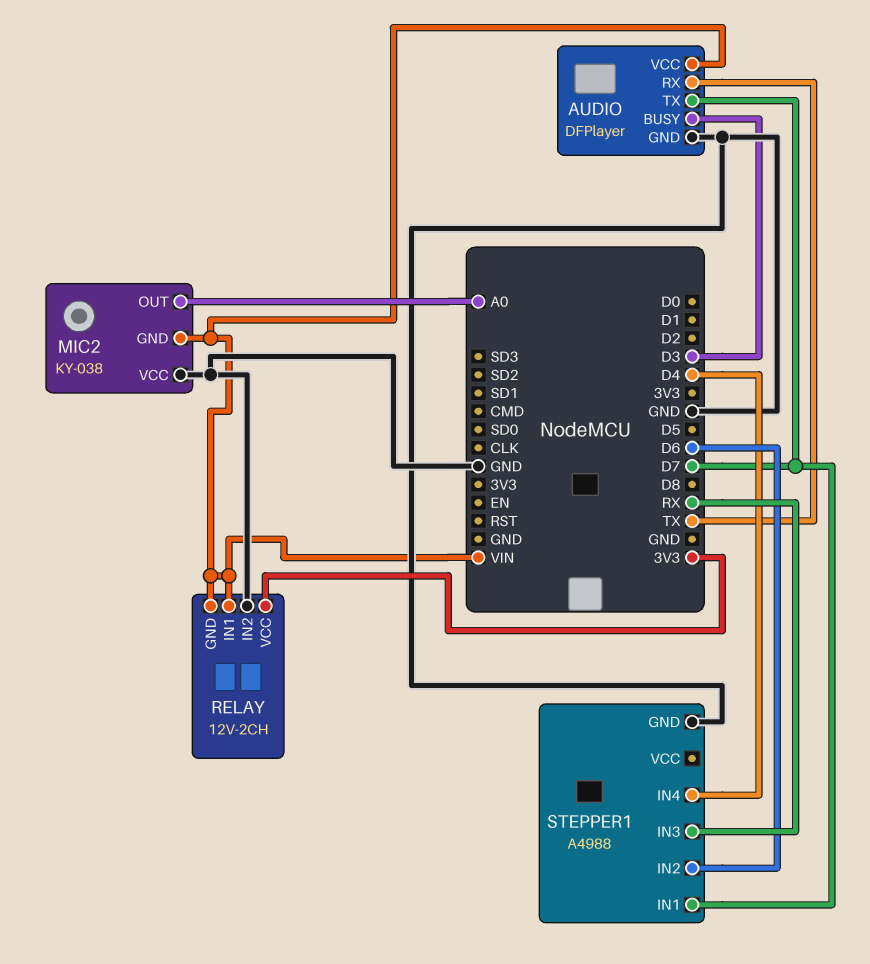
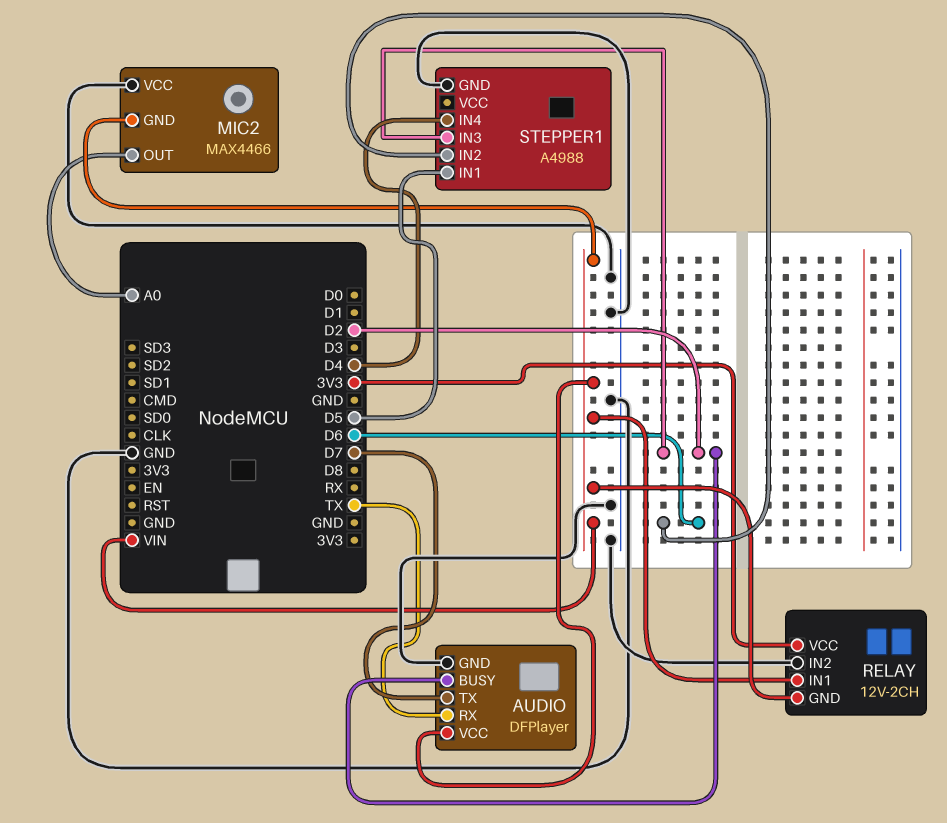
AUDIO pin BUSY: D3 -> D2
MIC2: KY-038 -> MAX4466
STEPPER1 pin IN1: D7 -> D5
STEPPER1 pin IN3: RX -> D2

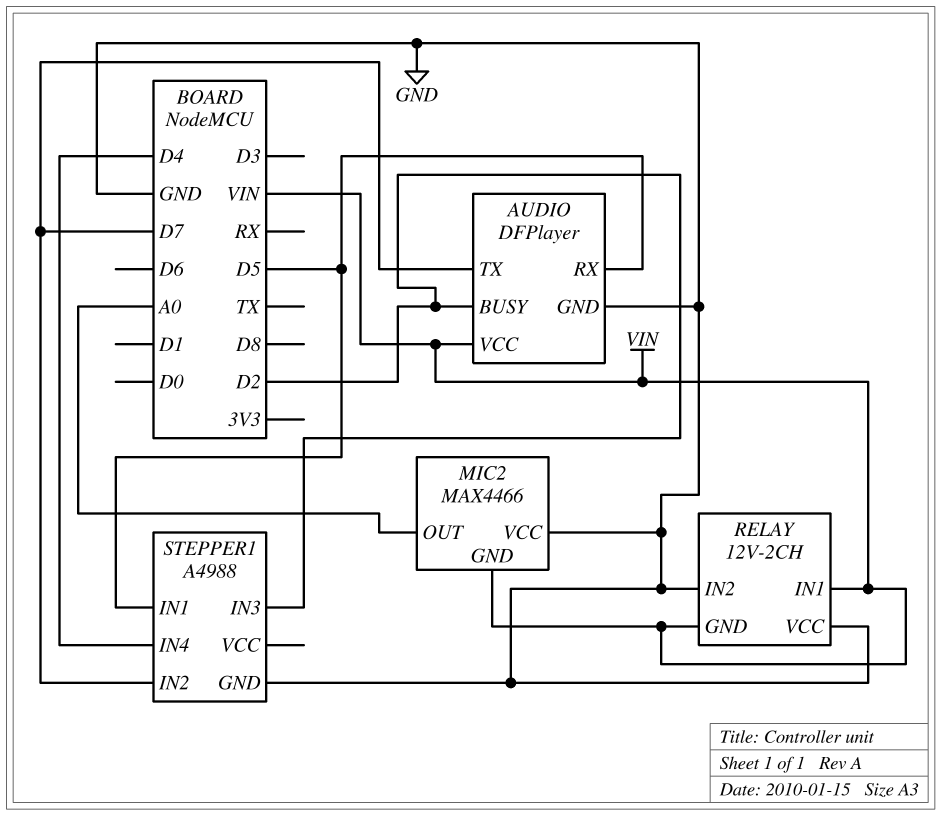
AUDIO pin RX: TX -> D5
RELAY pin VCC: 3V3 -> GND
STEPPER1 pin IN2: D6 -> D7

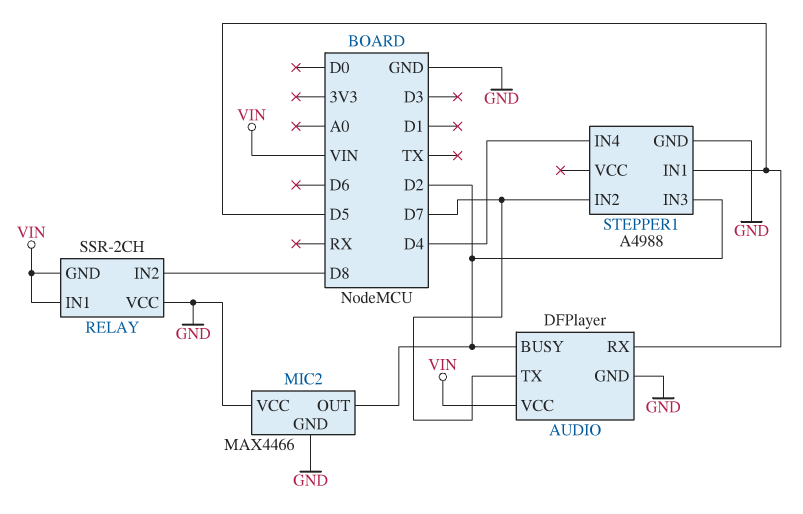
MIC2 pin GND: VIN -> GND
MIC2 pin OUT: A0 -> D2
RELAY: 12V-2CH -> SSR-2CH
RELAY pin IN2: GND -> D8

